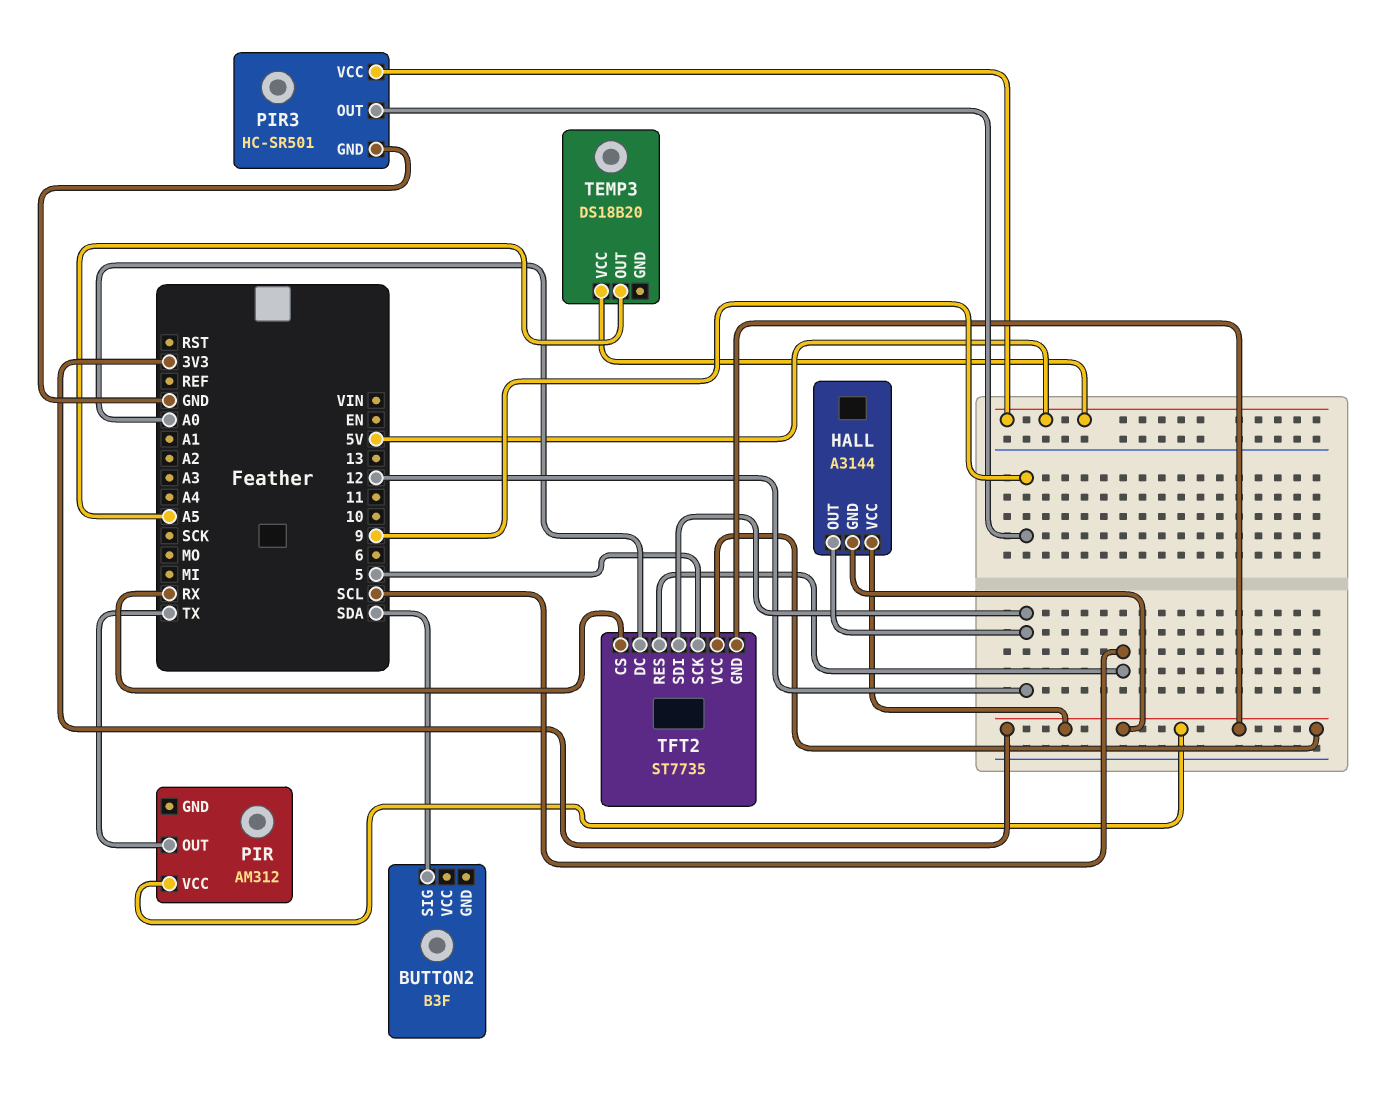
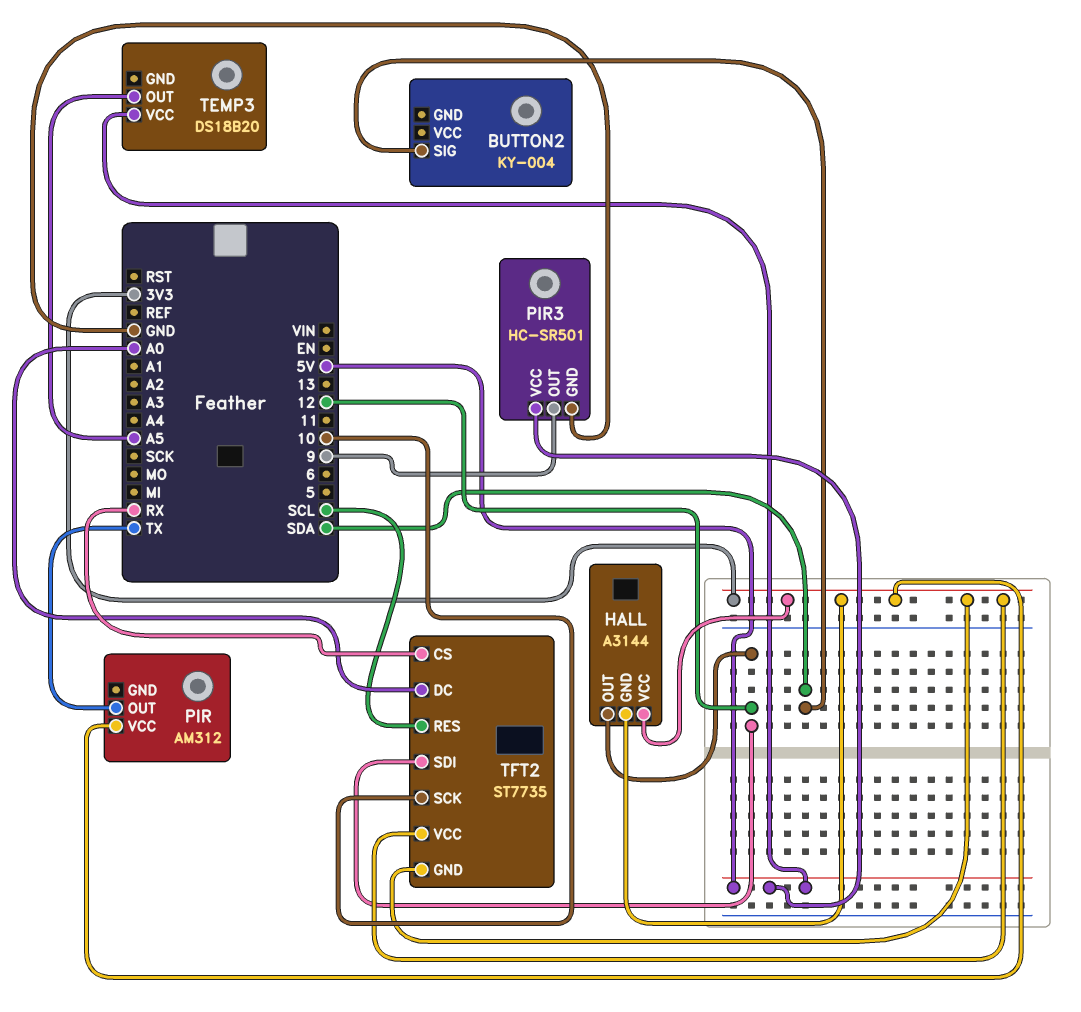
BUTTON2: B3F -> KY-004
TFT2 pin SCK: 5 -> 10

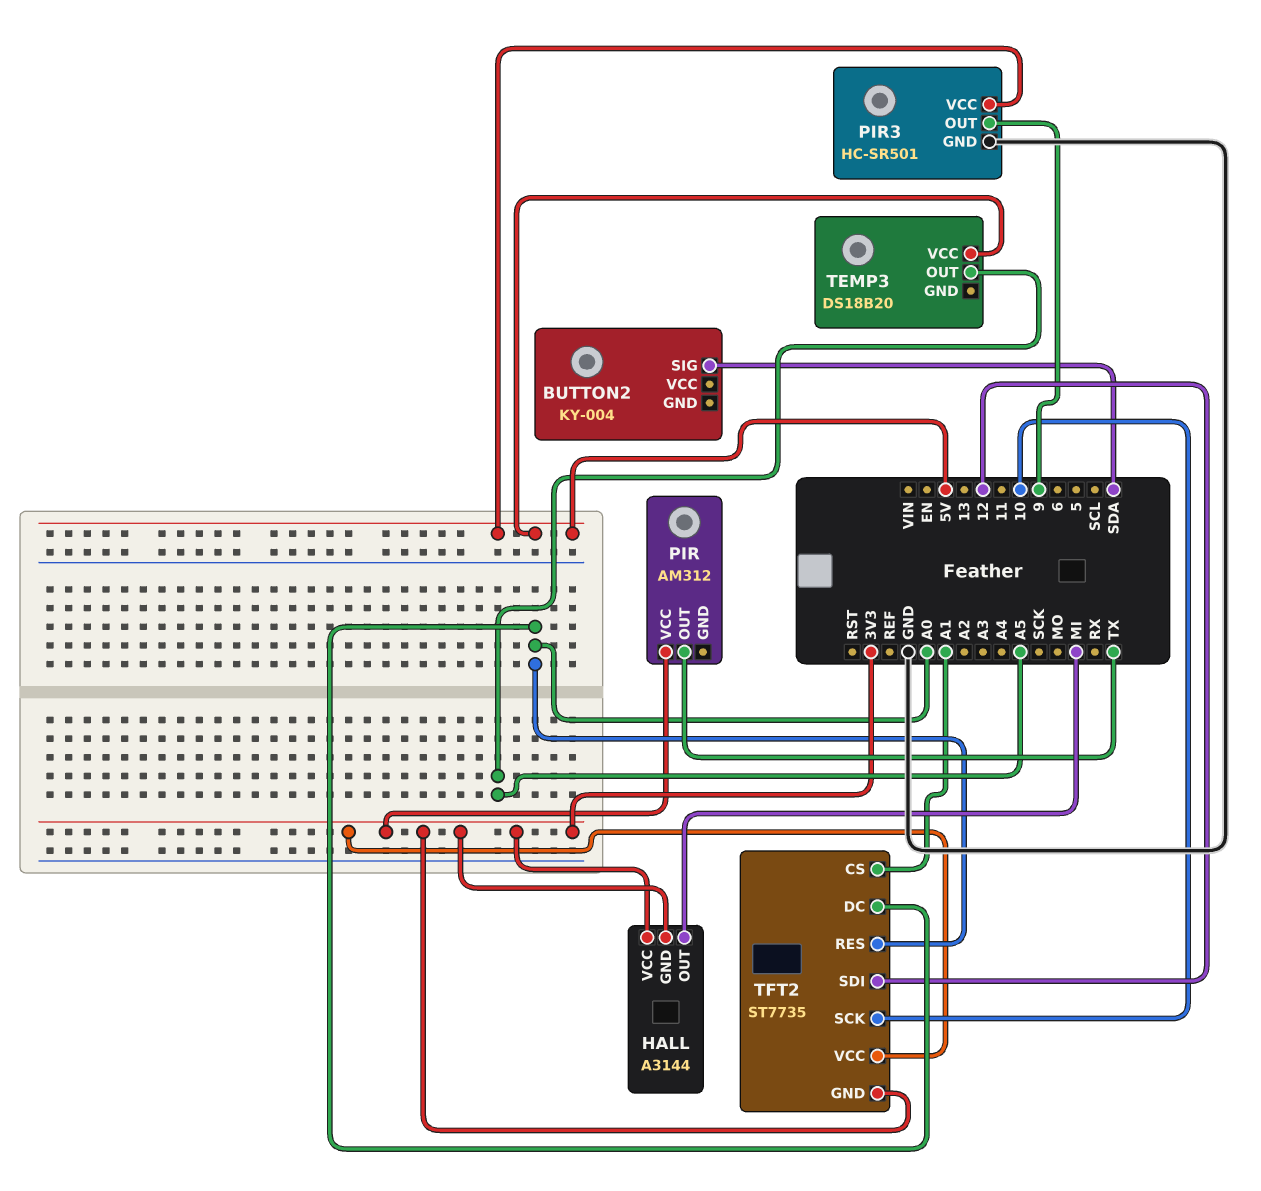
HALL pin OUT: 12 -> MI
TFT2 pin CS: RX -> A1
TFT2 pin RES: SCL -> A0

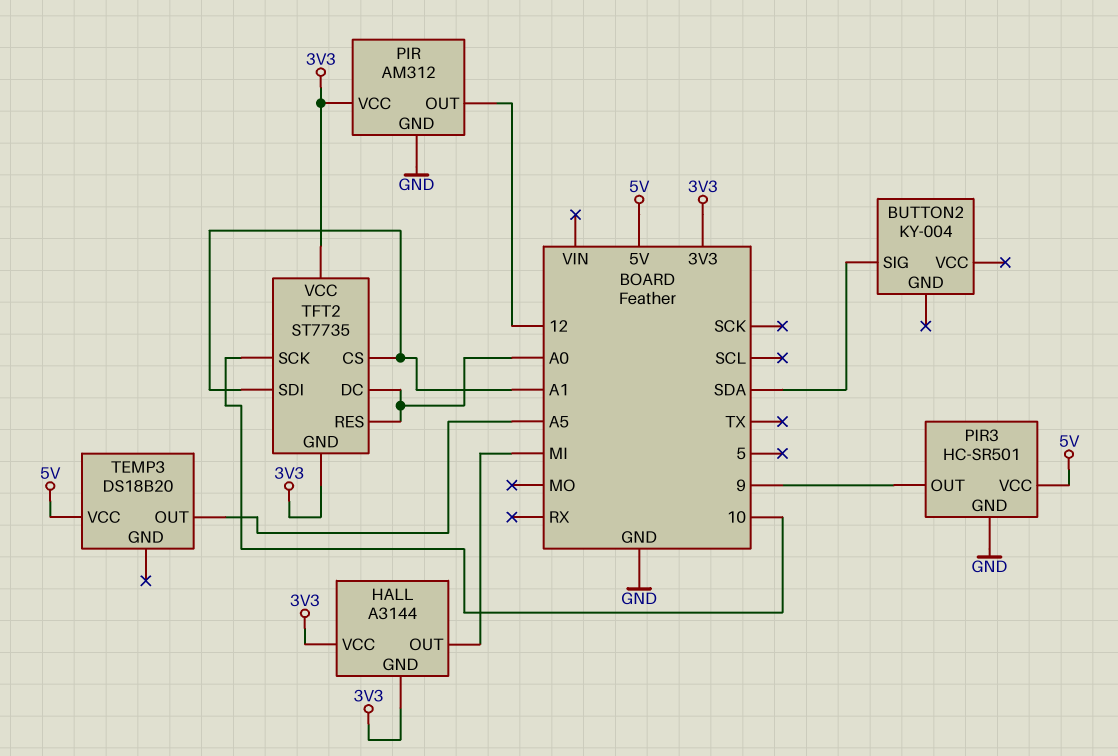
PIR pin GND: none -> GND
PIR pin OUT: TX -> 12
TFT2 pin SDI: 12 -> A1

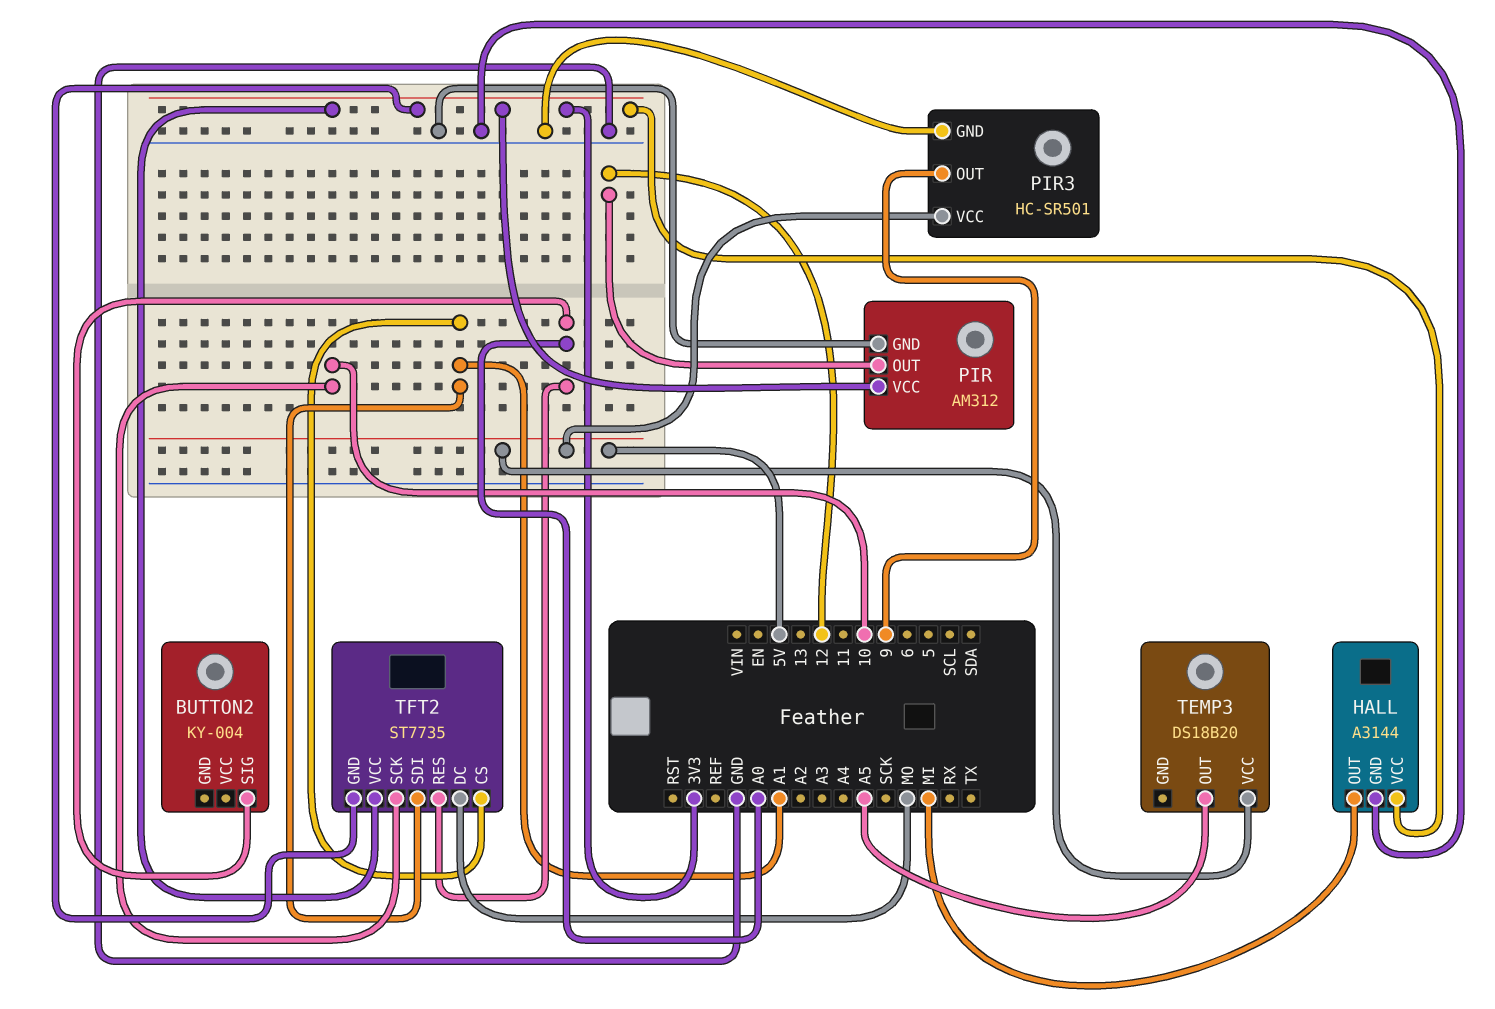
BUTTON2 pin SIG: SDA -> A0
HALL pin GND: 3V3 -> GND
TFT2 pin DC: A0 -> MO

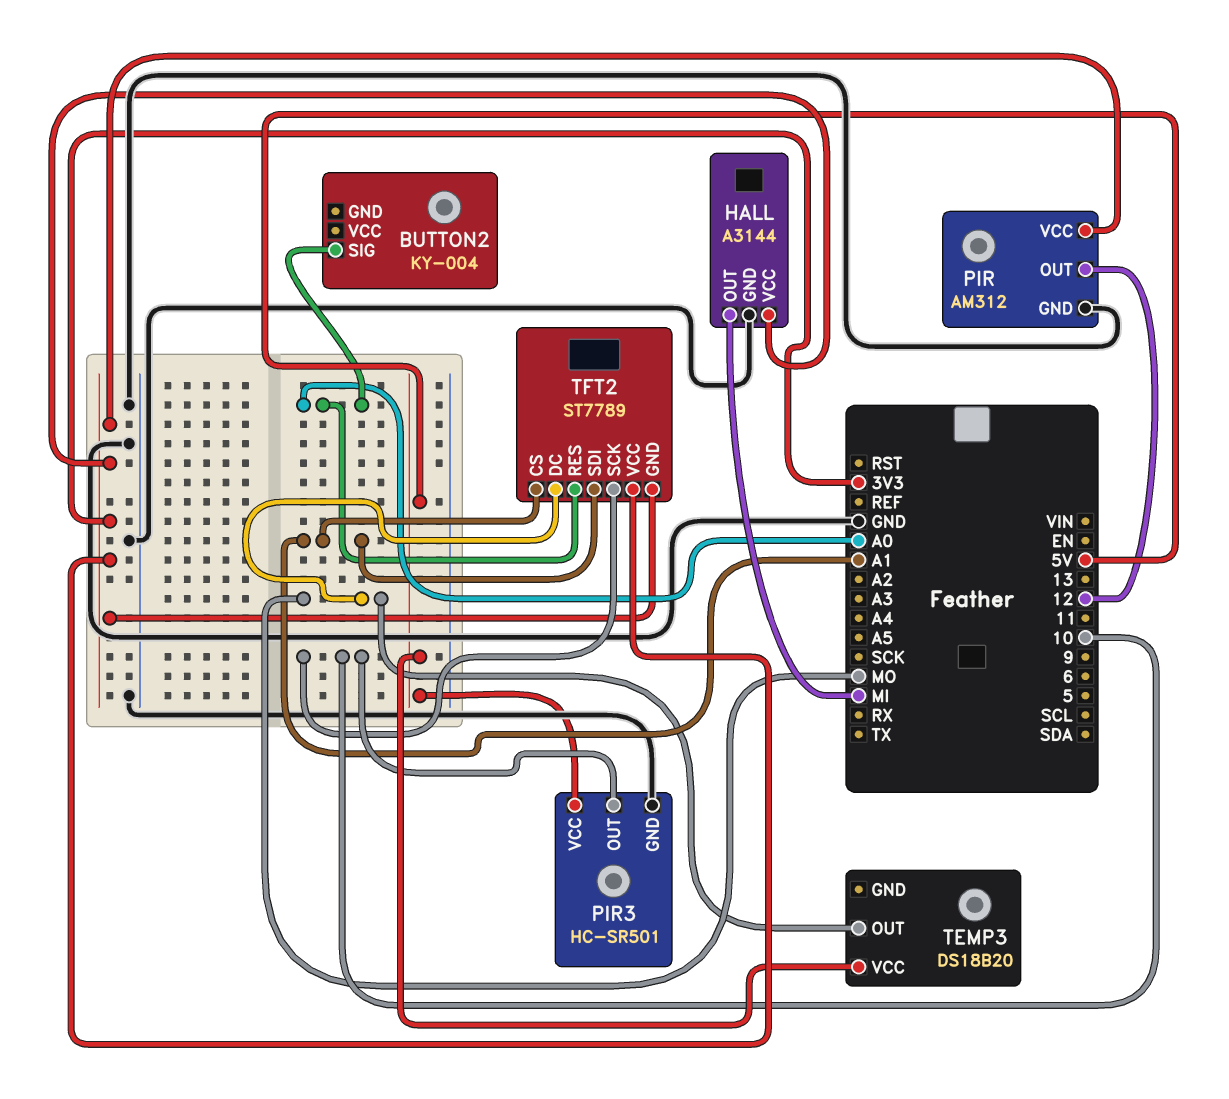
PIR3 pin OUT: 9 -> 10
TEMP3 pin OUT: A5 -> MO
TFT2: ST7735 -> ST7789

